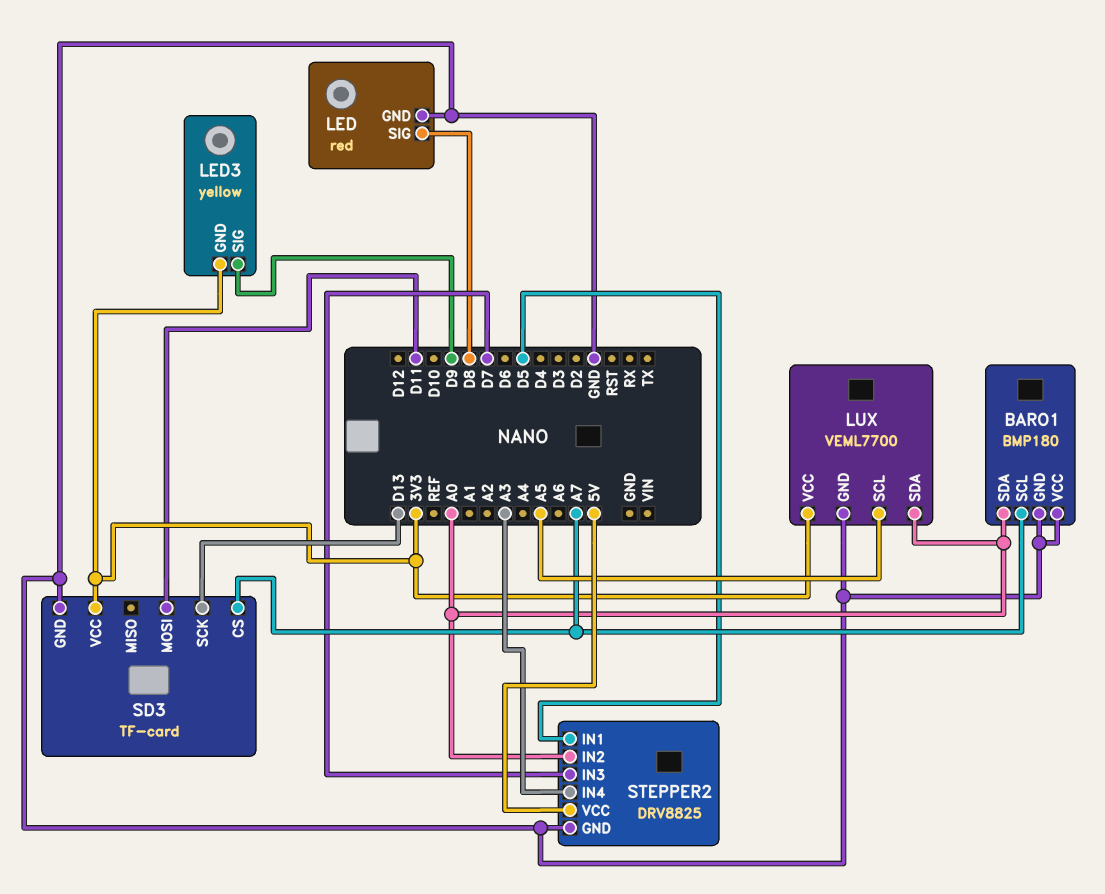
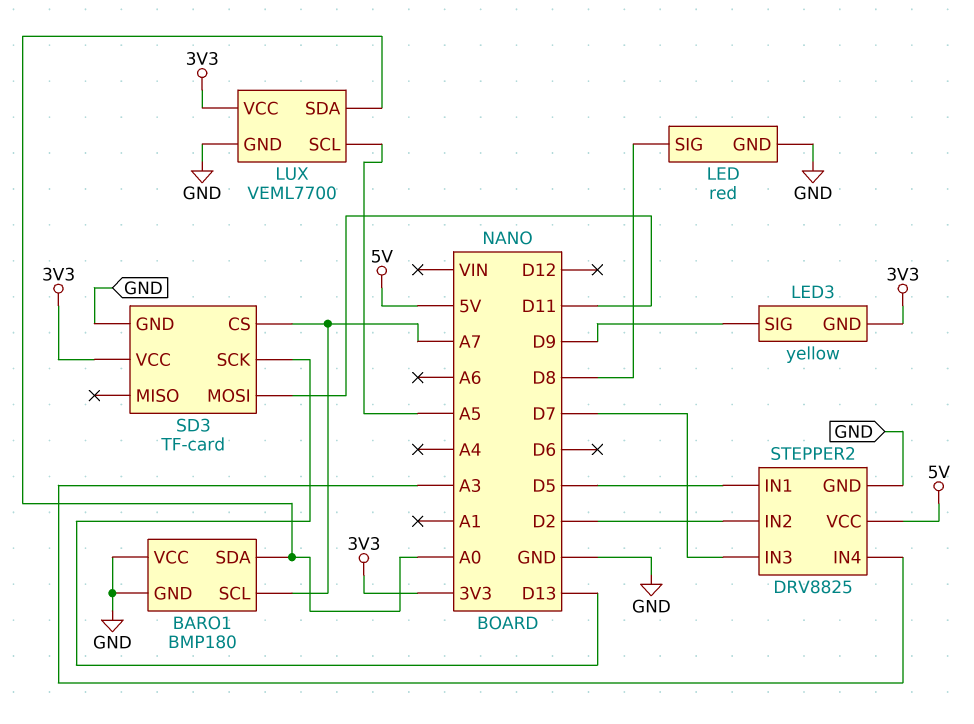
STEPPER2 pin IN2: A0 -> D2

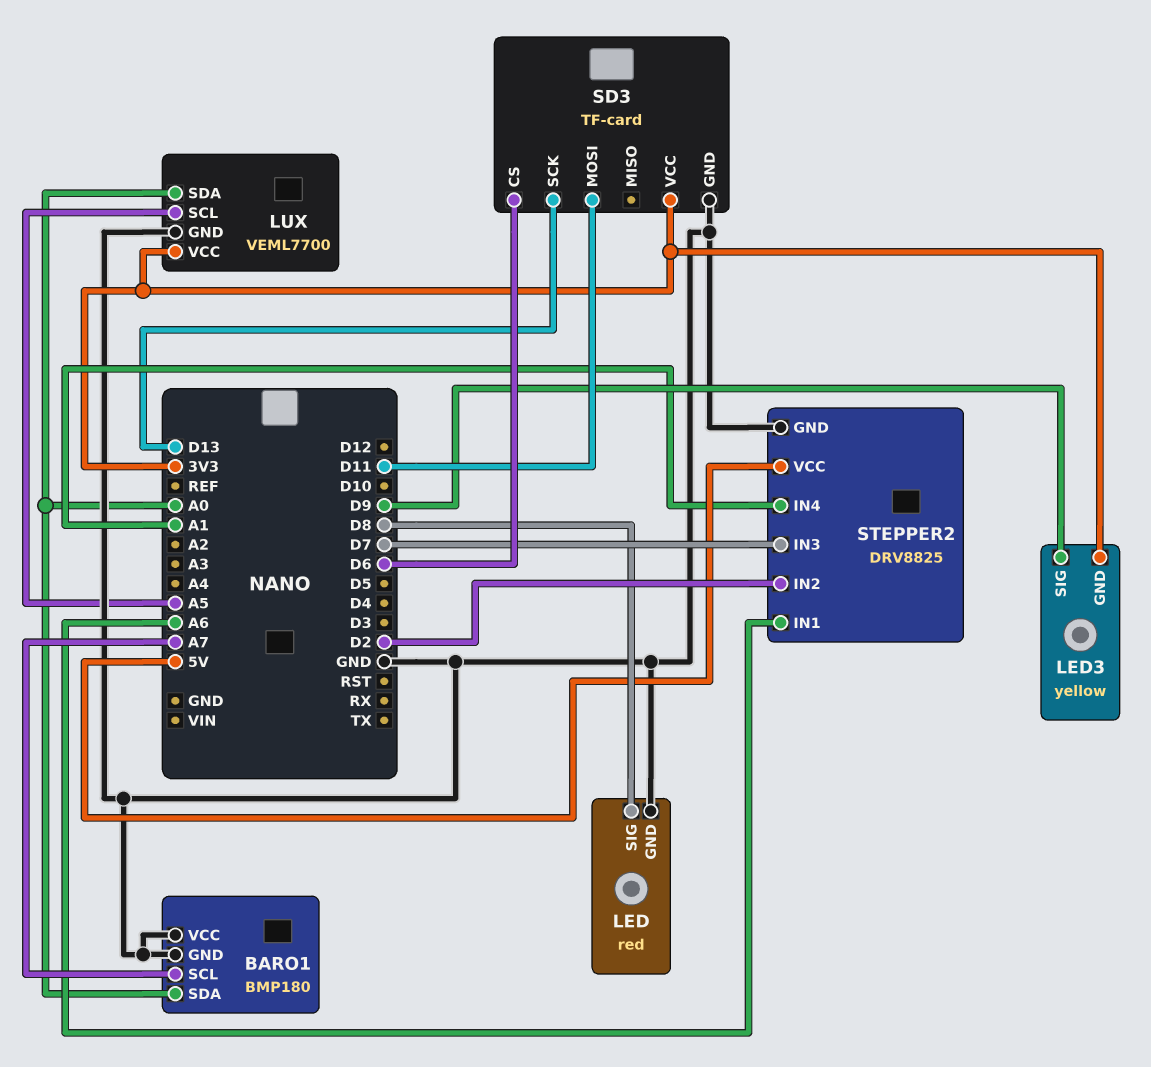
SD3 pin CS: A7 -> D6
STEPPER2 pin IN1: D5 -> A6
STEPPER2 pin IN4: A3 -> A1

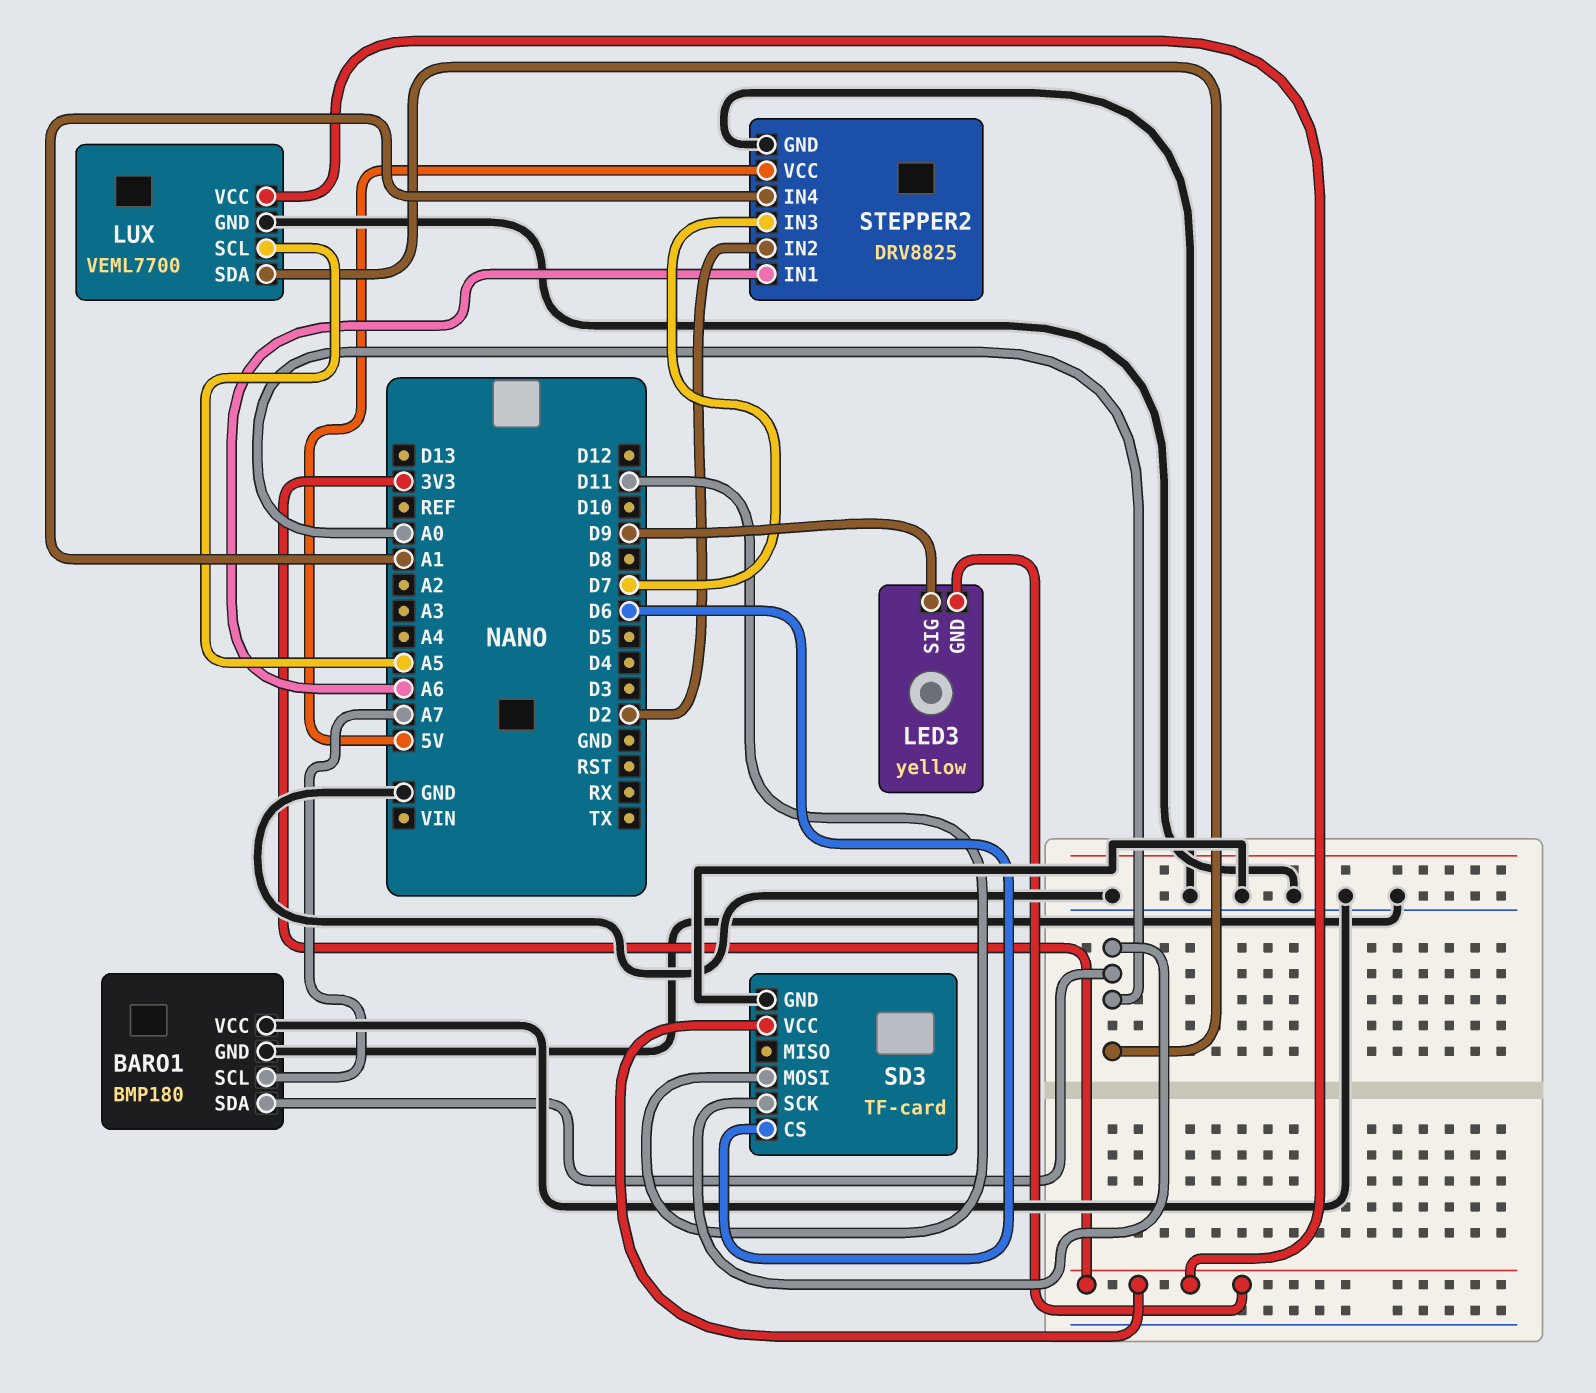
LED: red -> none
LED pin GND: GND -> none
LED pin SIG: D8 -> none
SD3 pin SCK: D13 -> A0

